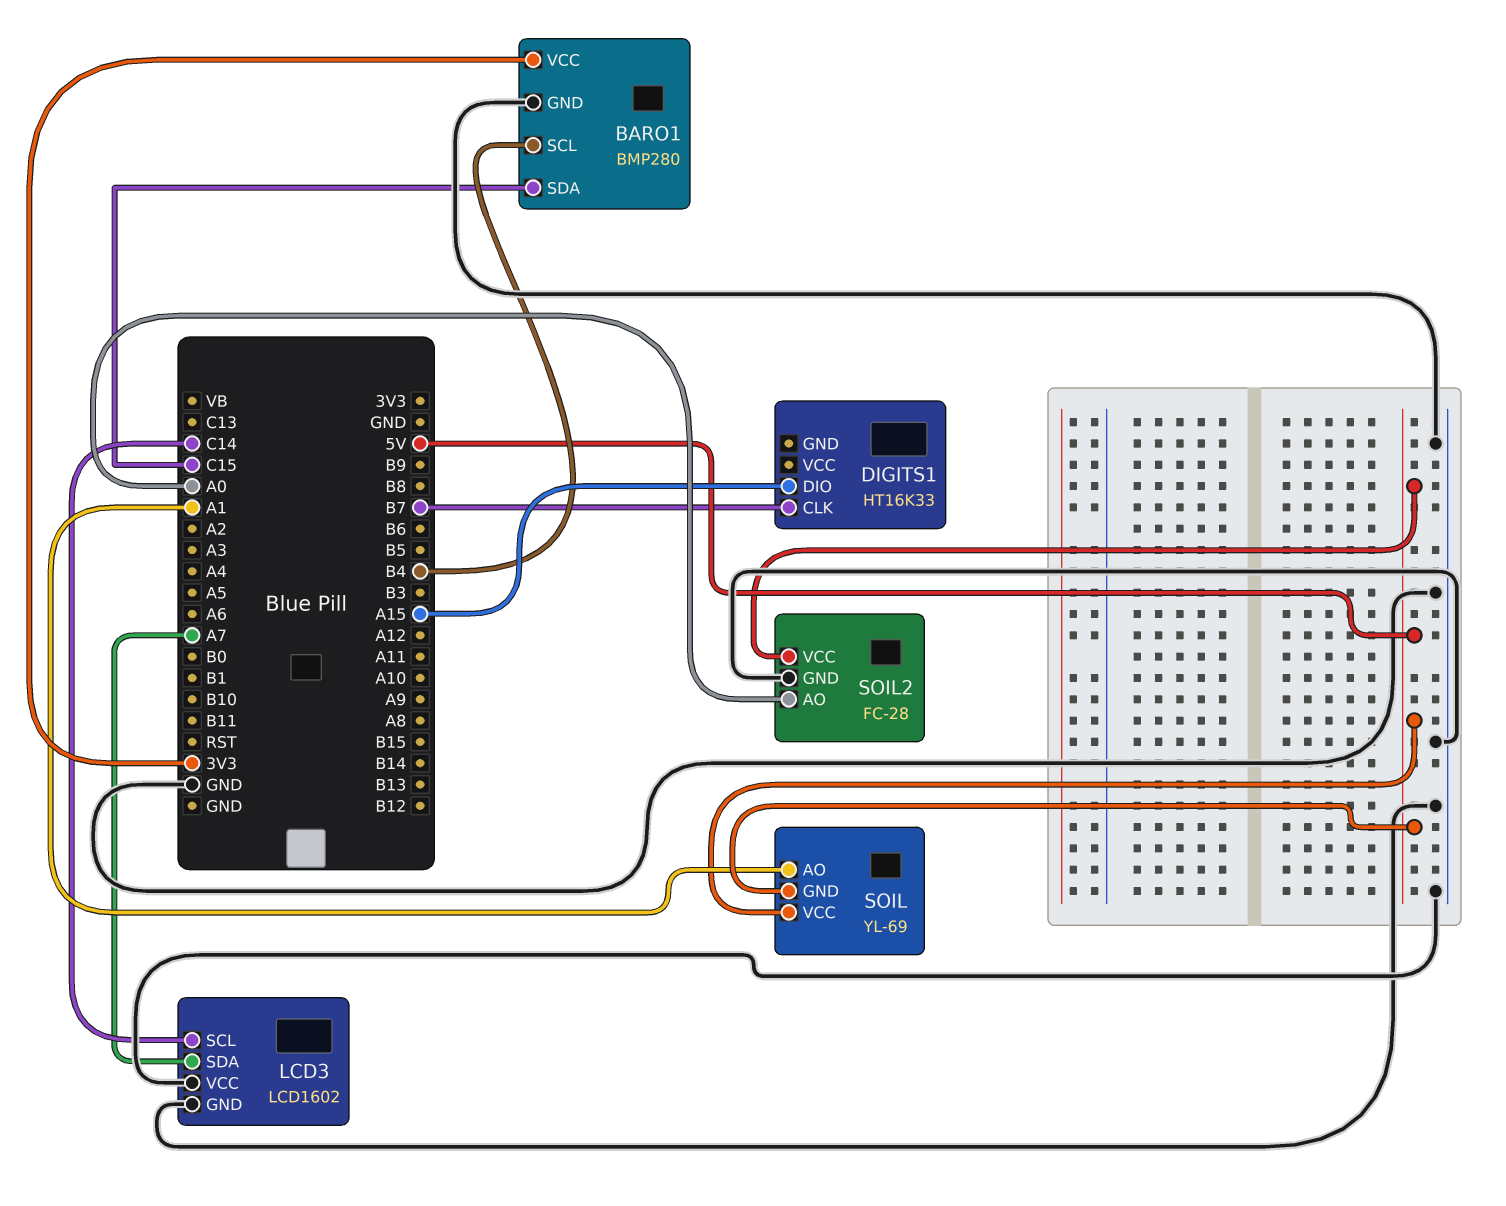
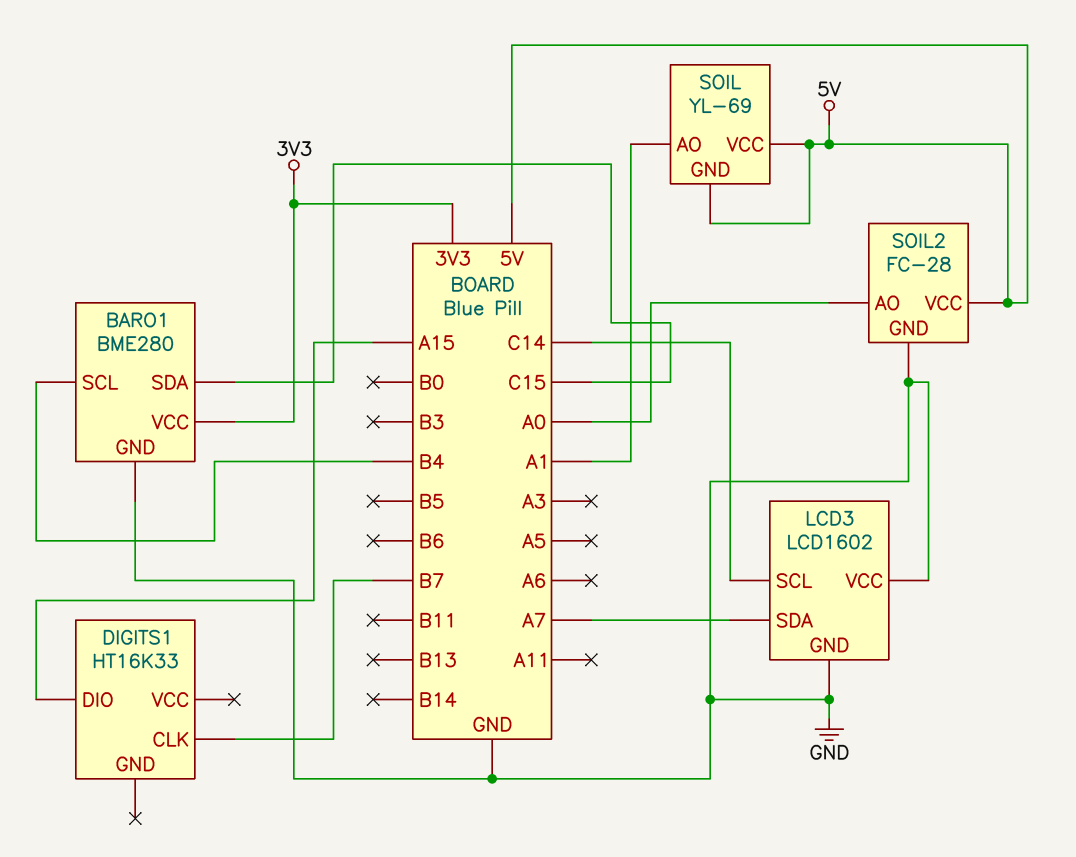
BARO1: BMP280 -> BME280

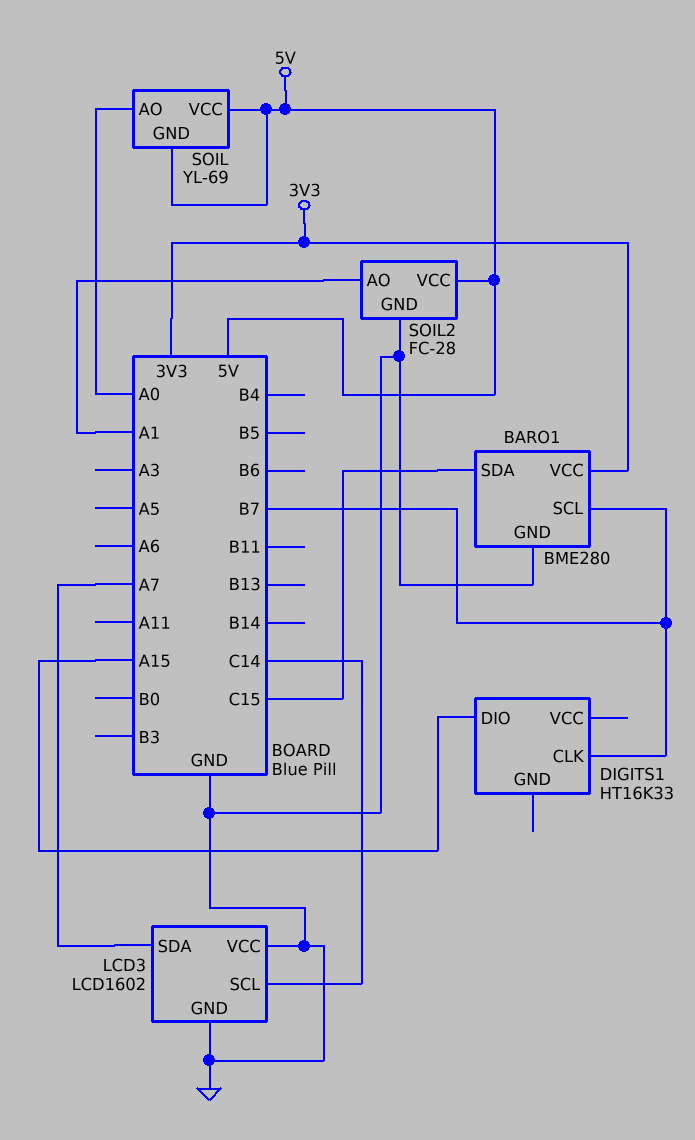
BARO1 pin SCL: B4 -> B7
SOIL pin AO: A1 -> A0
SOIL2 pin AO: A0 -> A1

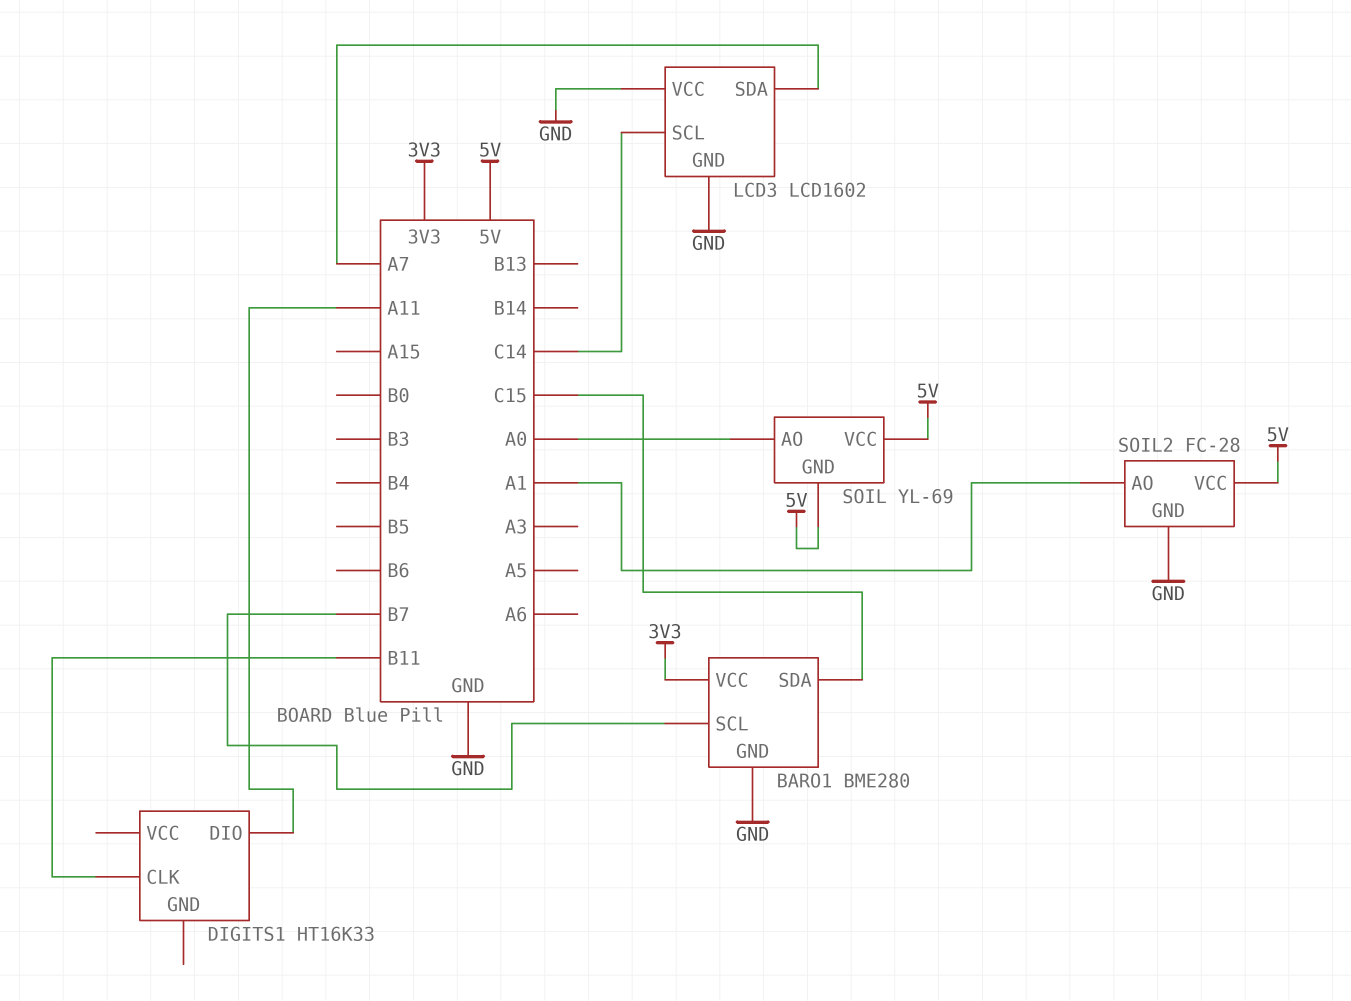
DIGITS1 pin CLK: B7 -> B11
DIGITS1 pin DIO: A15 -> A11

